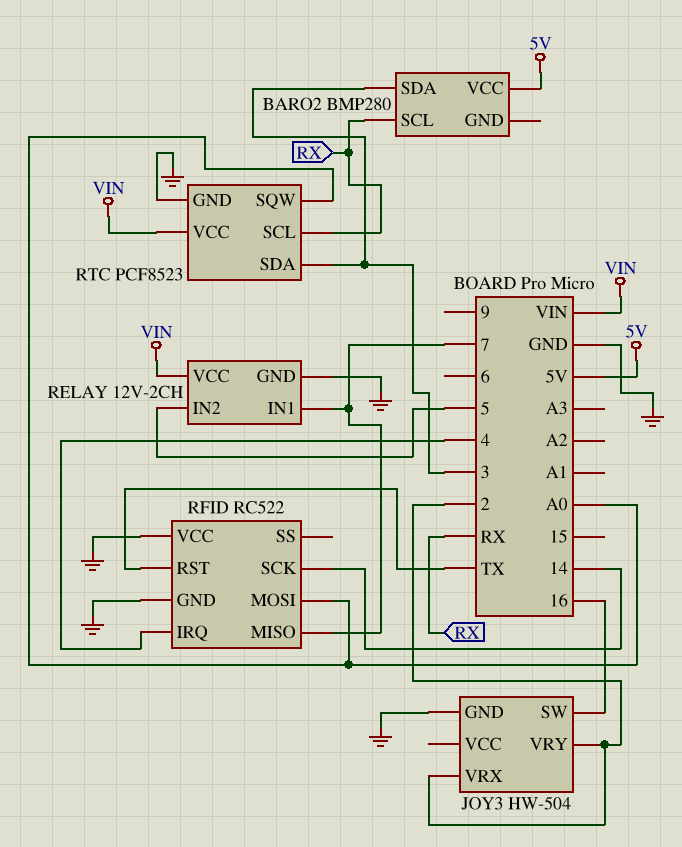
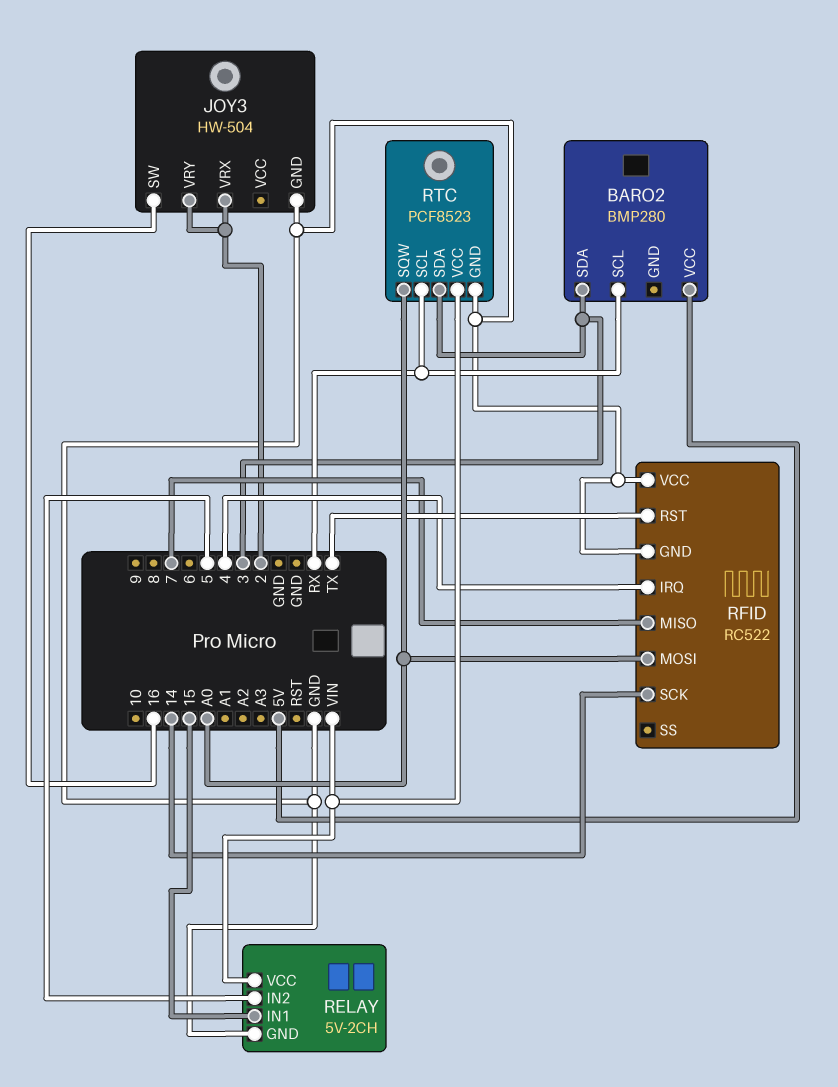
RELAY: 12V-2CH -> 5V-2CH
RELAY pin IN1: 7 -> 15

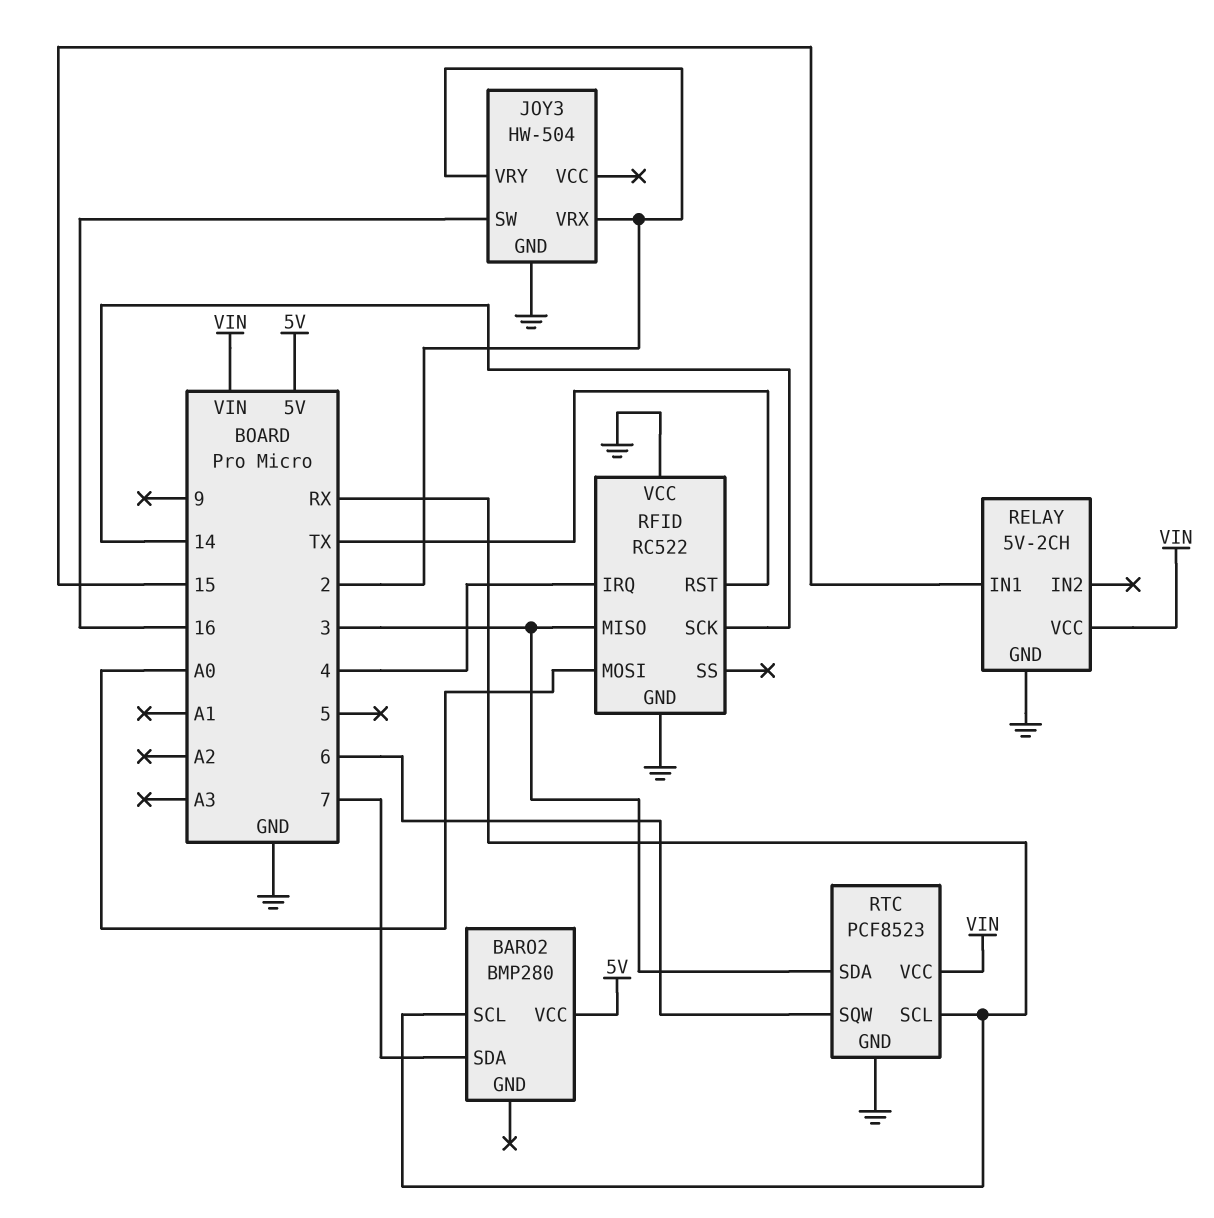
BARO2 pin SDA: 3 -> 7
RELAY pin IN2: 5 -> none
RFID pin MISO: 7 -> 3
RTC pin SQW: A0 -> 6

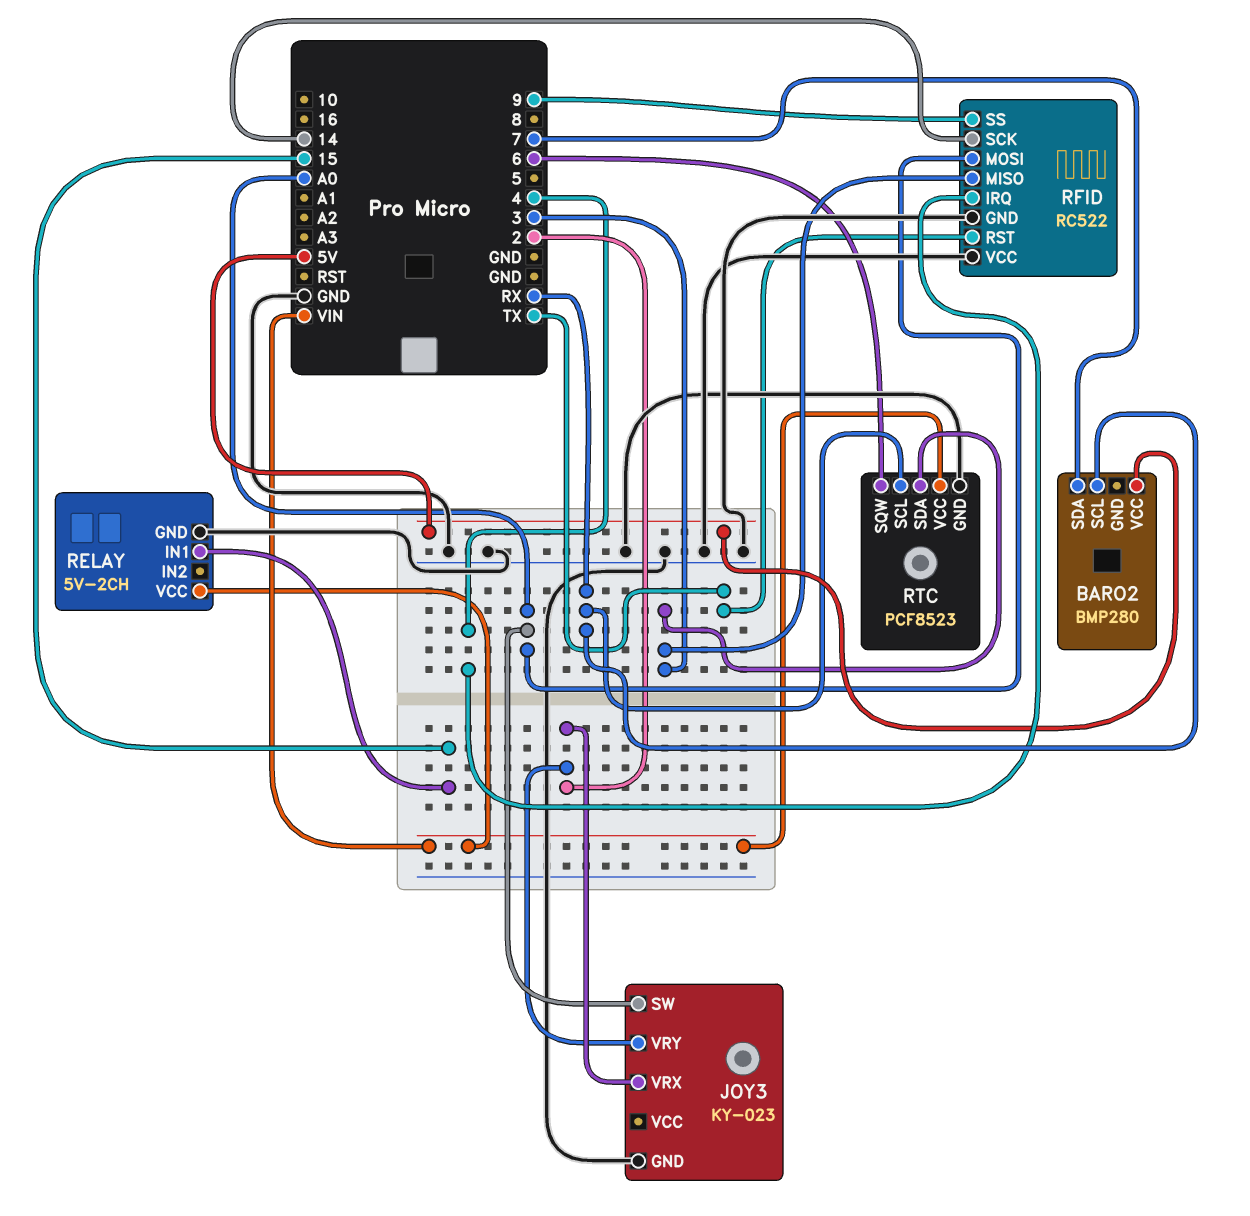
JOY3: HW-504 -> KY-023
JOY3 pin SW: 16 -> A0
RFID pin SS: none -> 9

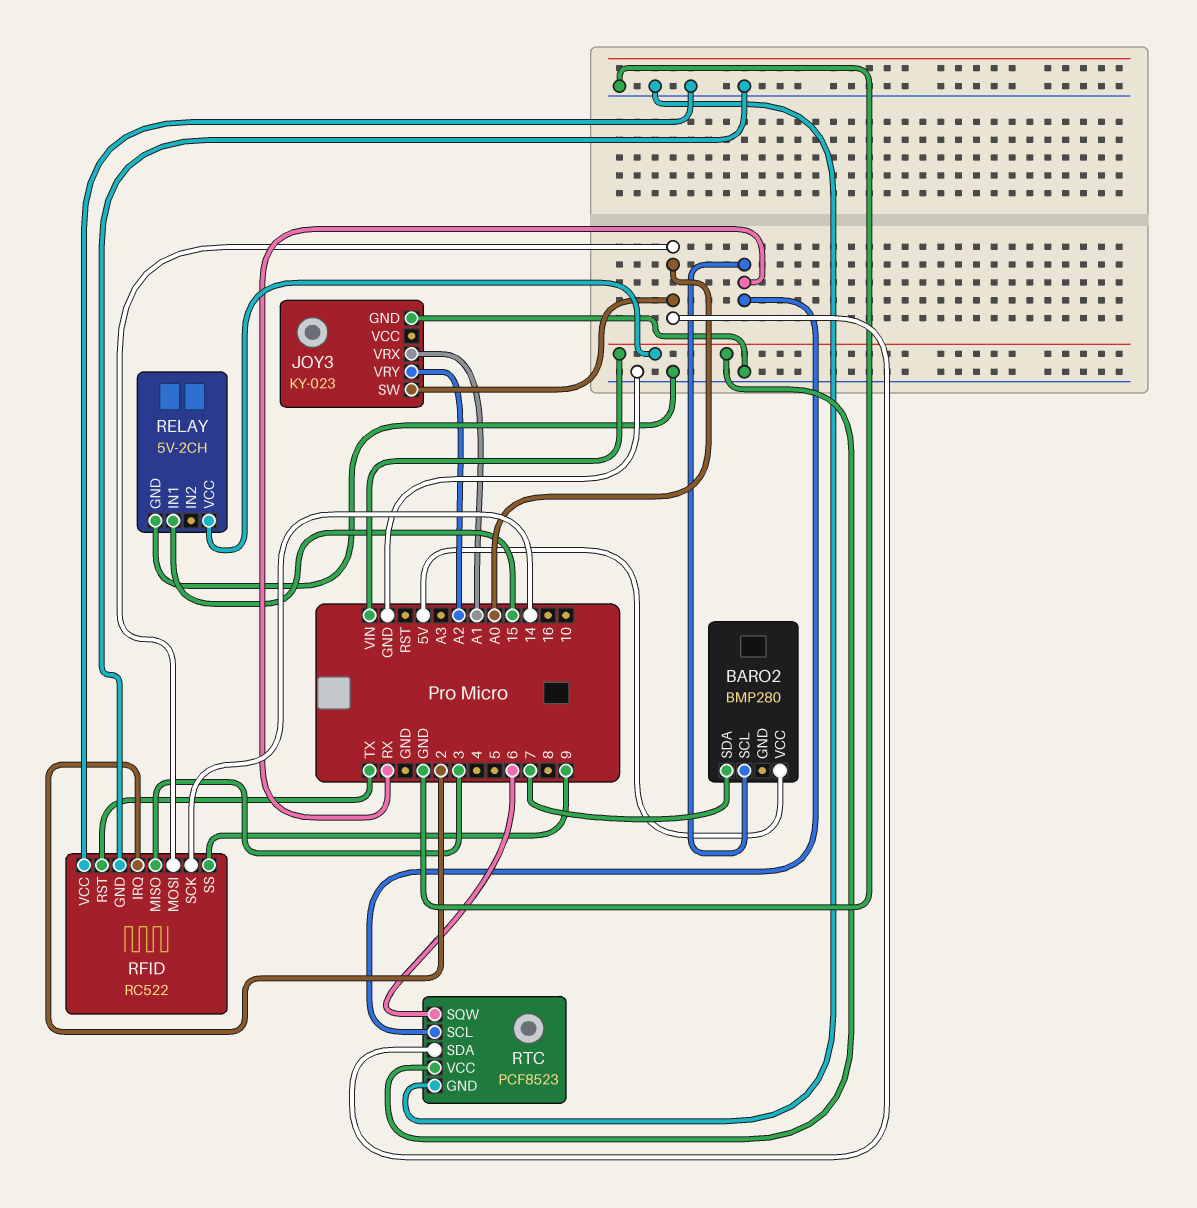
JOY3 pin VRX: 2 -> A1
JOY3 pin VRY: 2 -> A2
RFID pin IRQ: 4 -> 2
RTC pin SDA: 3 -> A0

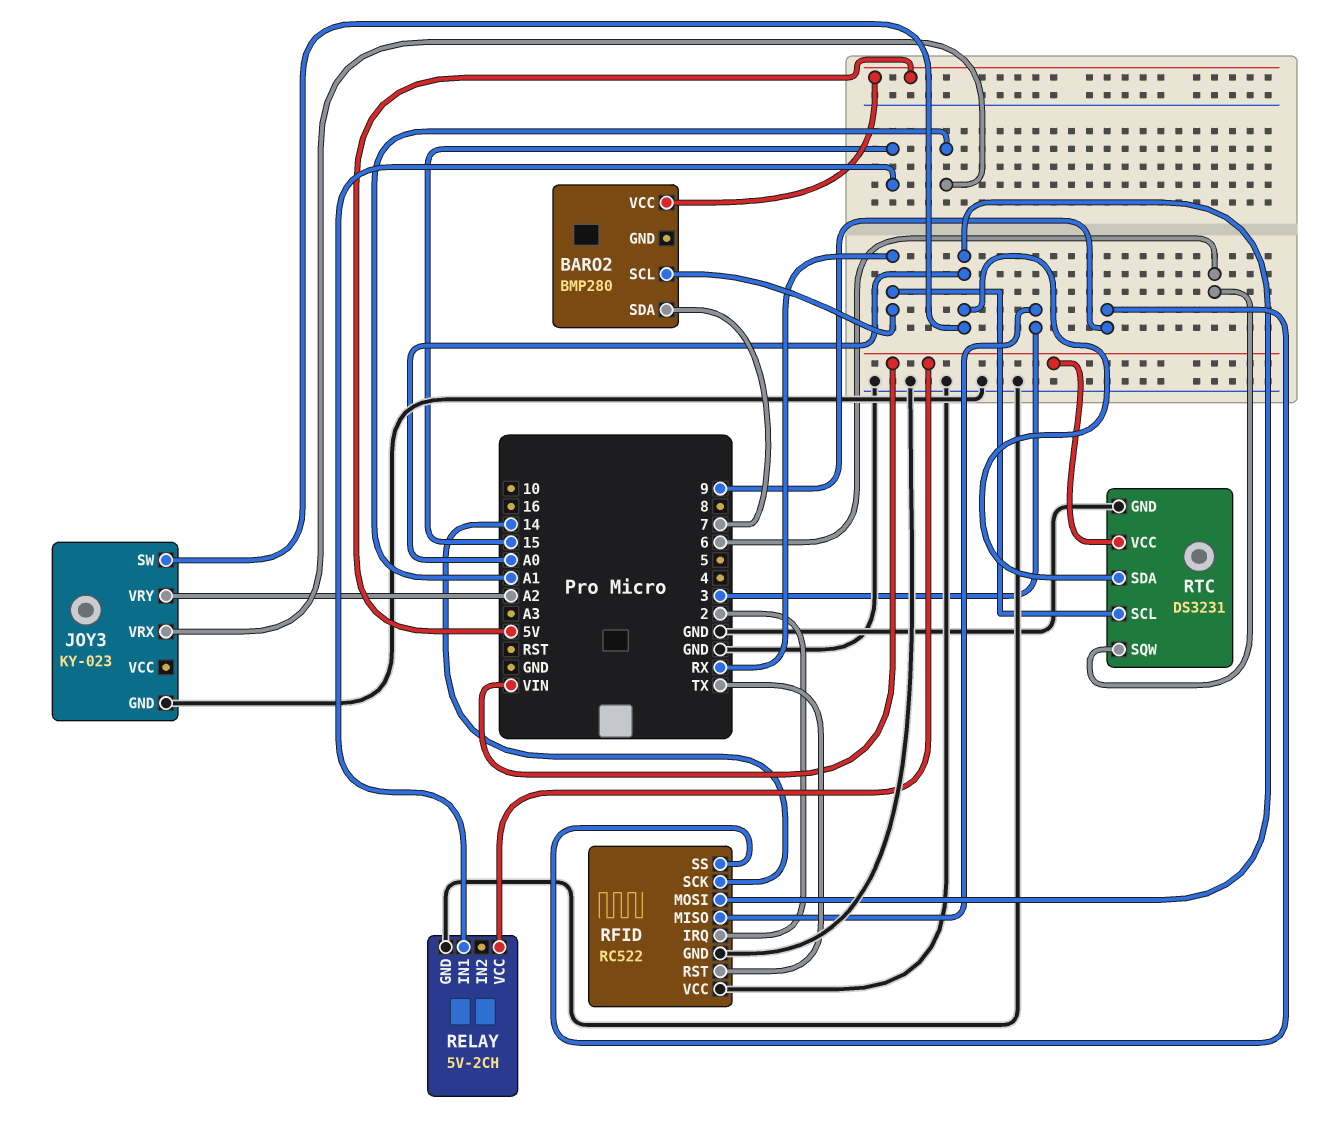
RTC: PCF8523 -> DS3231

